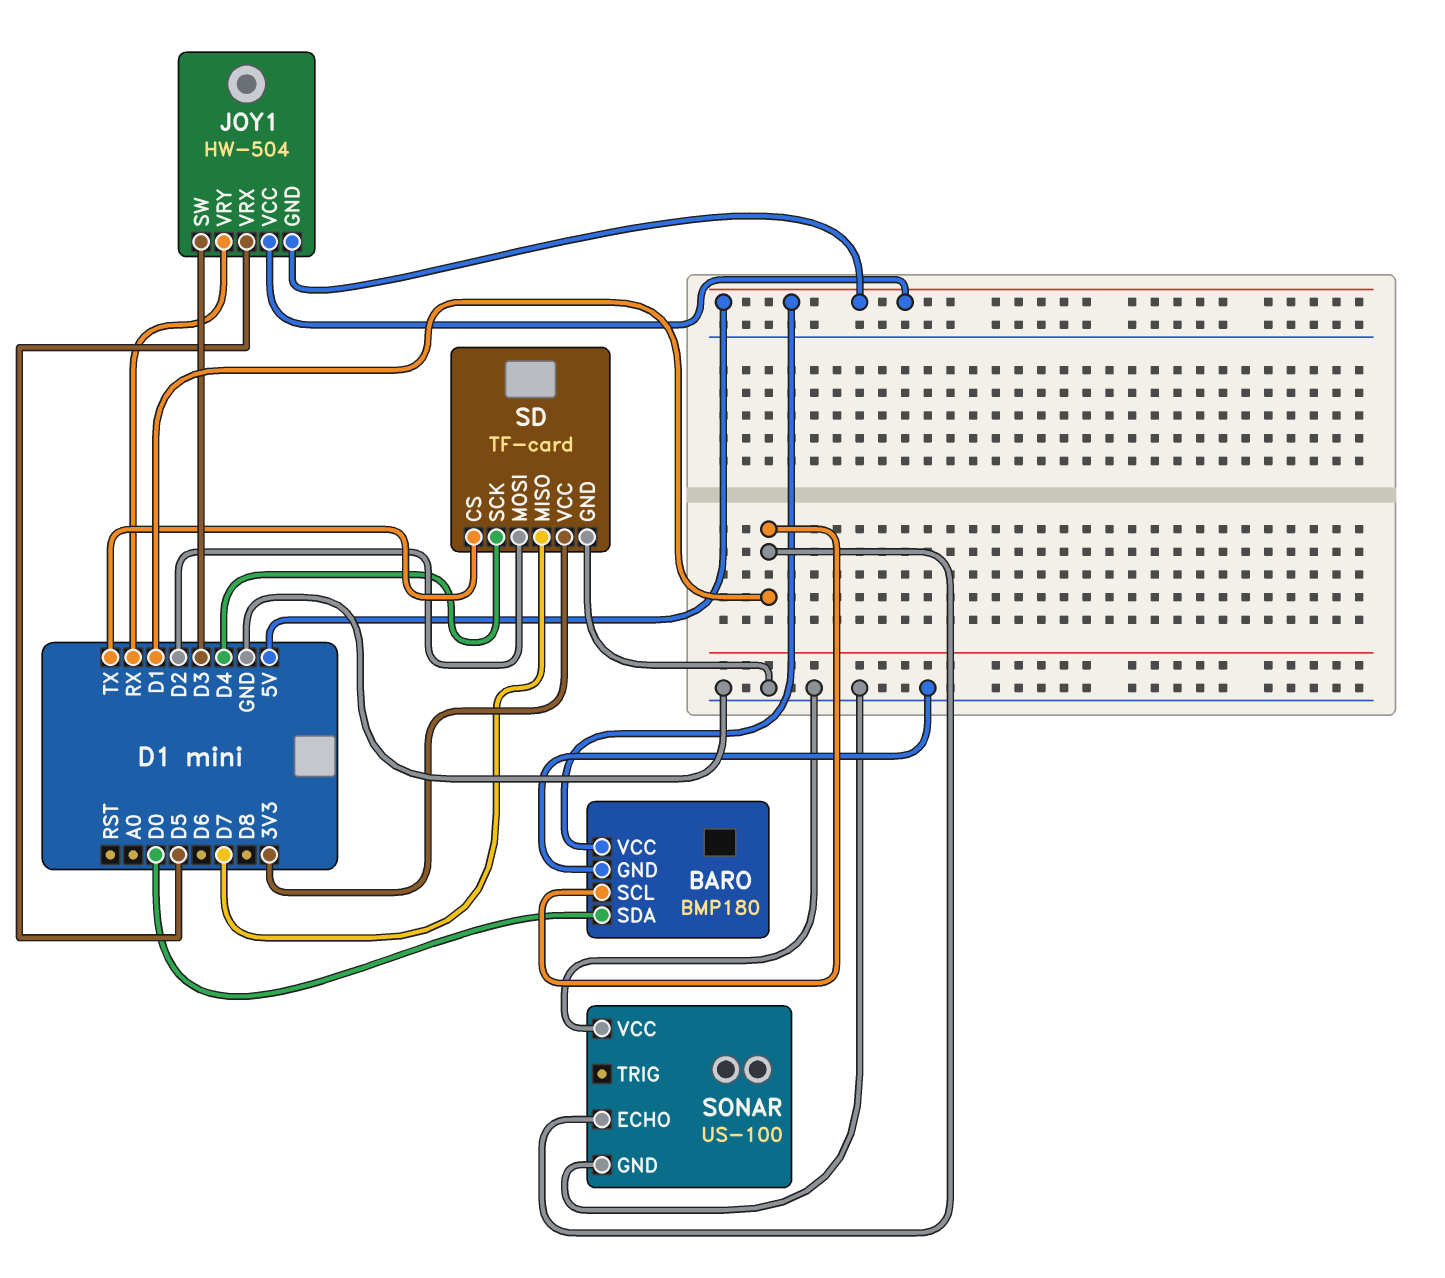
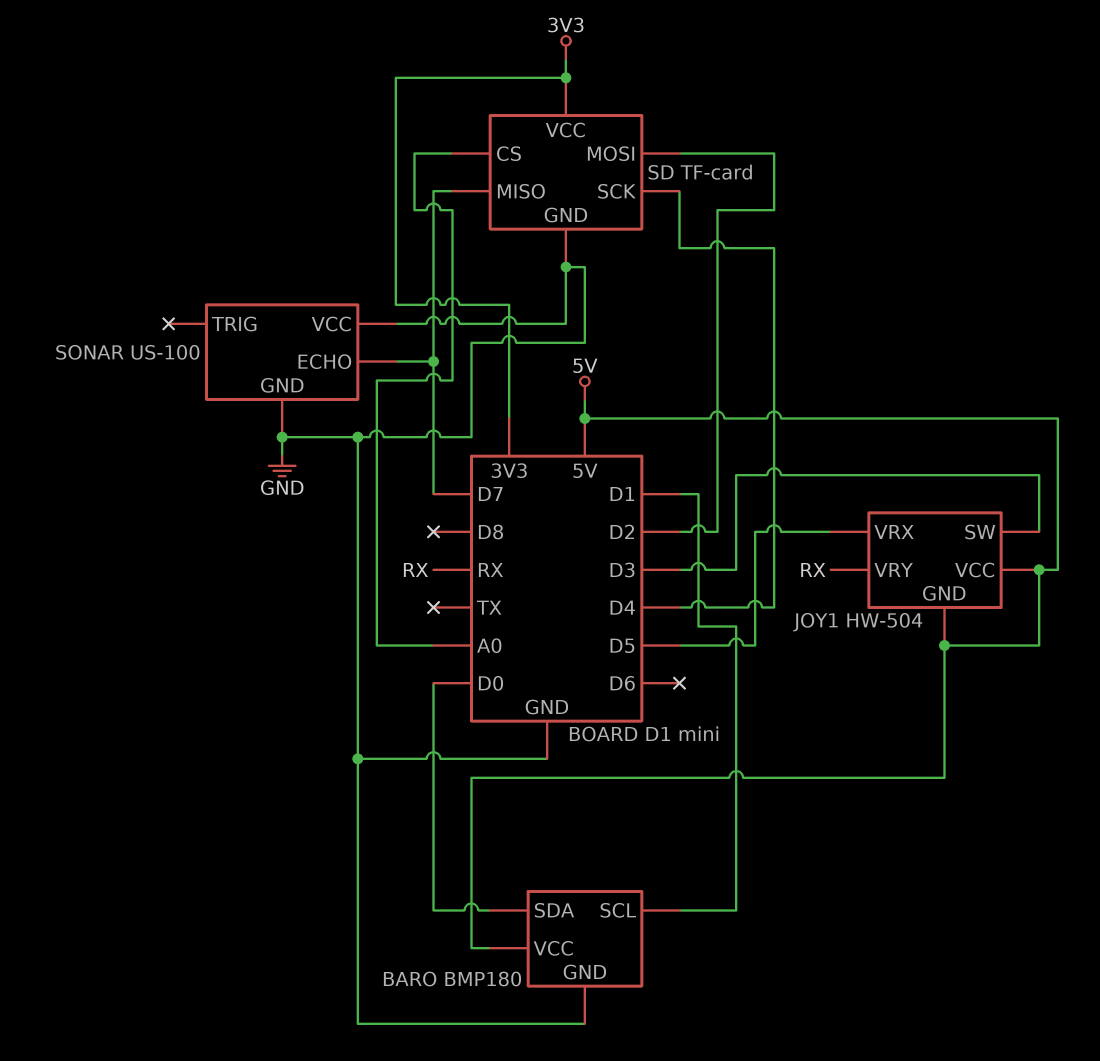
SD pin CS: TX -> A0
SONAR pin ECHO: D1 -> D7

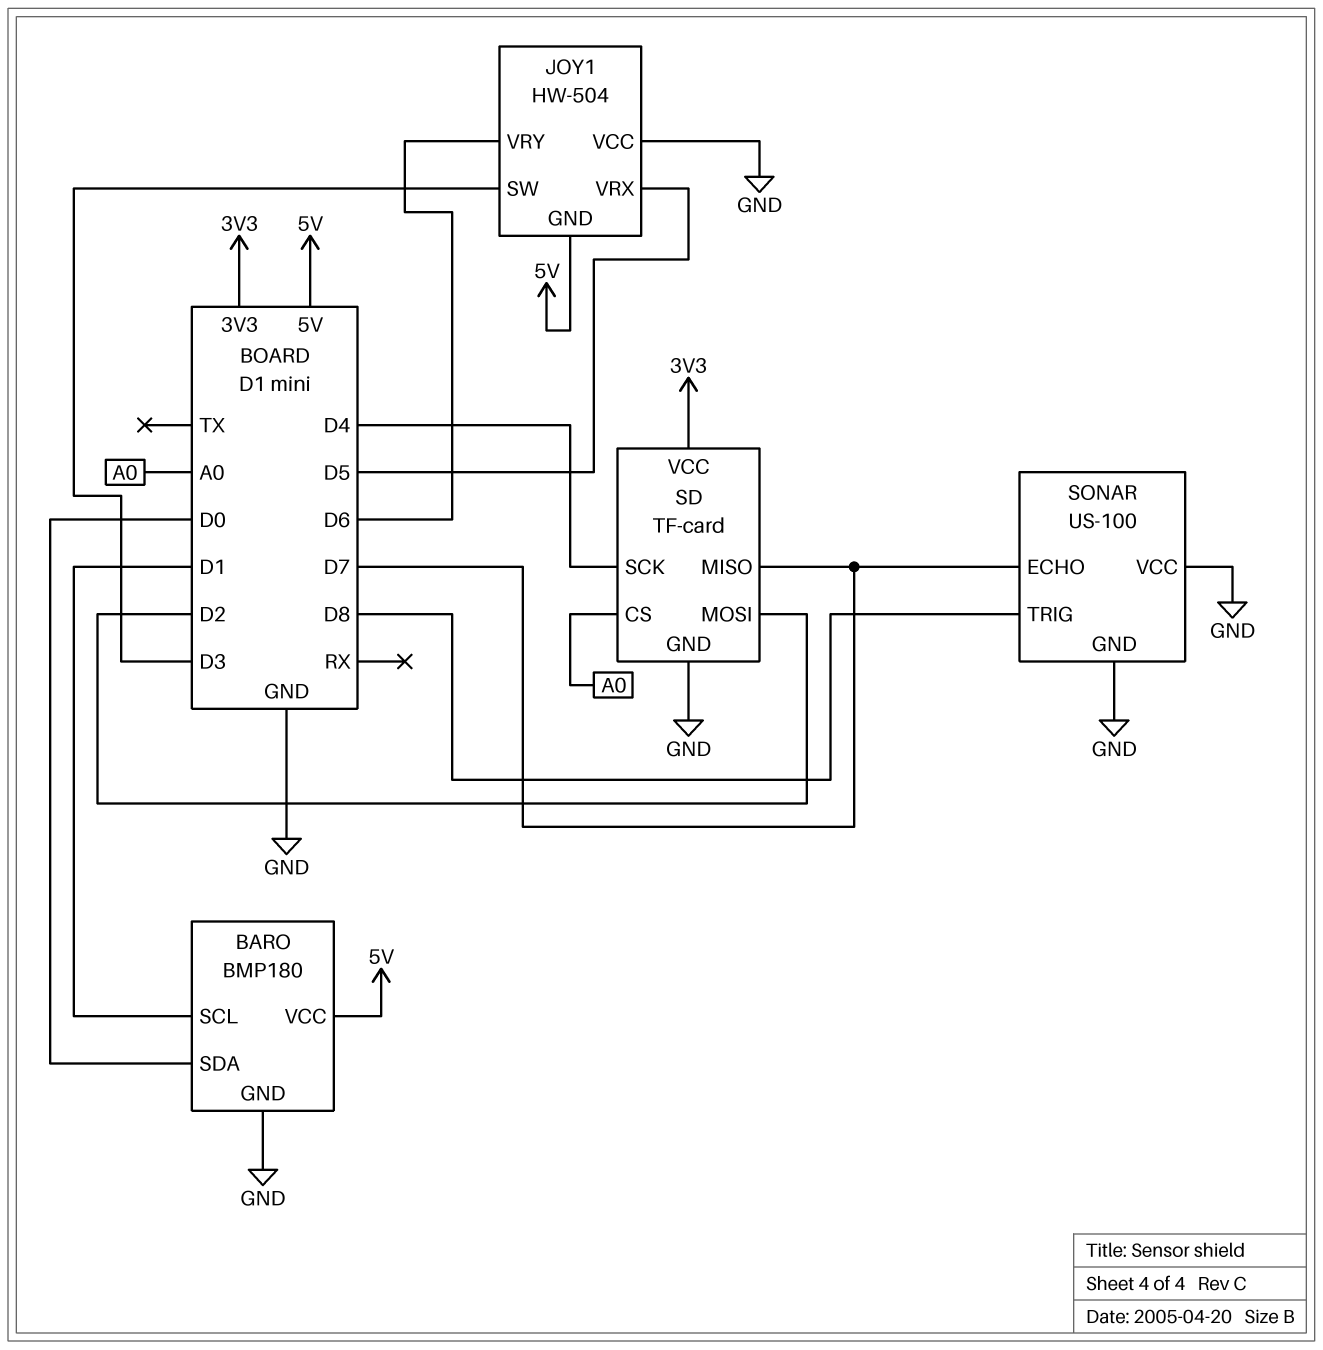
JOY1 pin VCC: 5V -> GND
JOY1 pin VRY: RX -> D6
SONAR pin TRIG: none -> D8

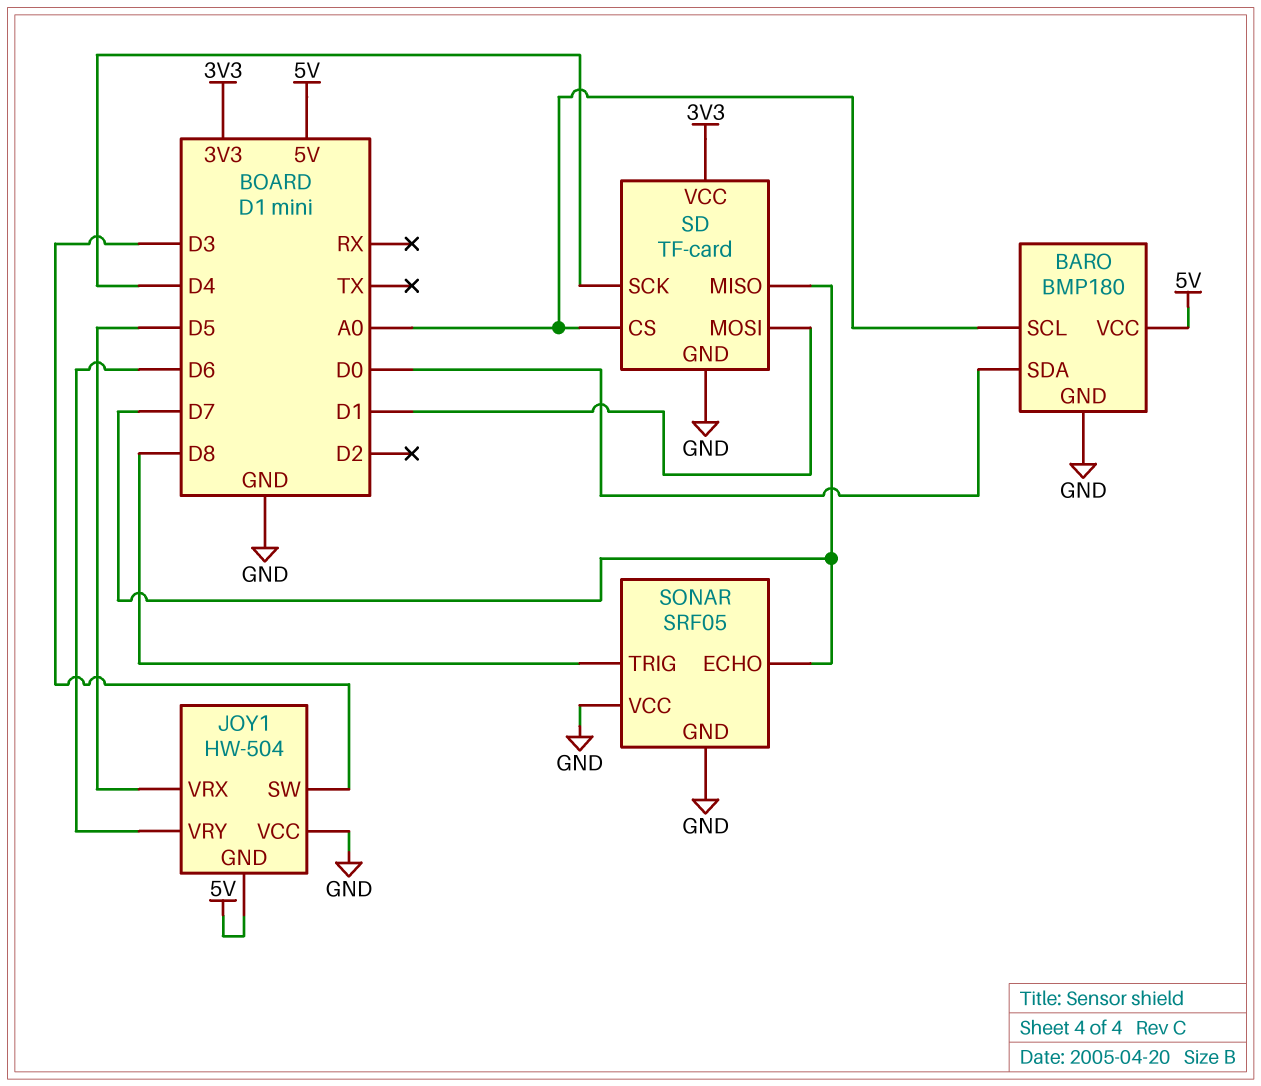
BARO pin SCL: D1 -> A0
SD pin MOSI: D2 -> D1
SONAR: US-100 -> SRF05

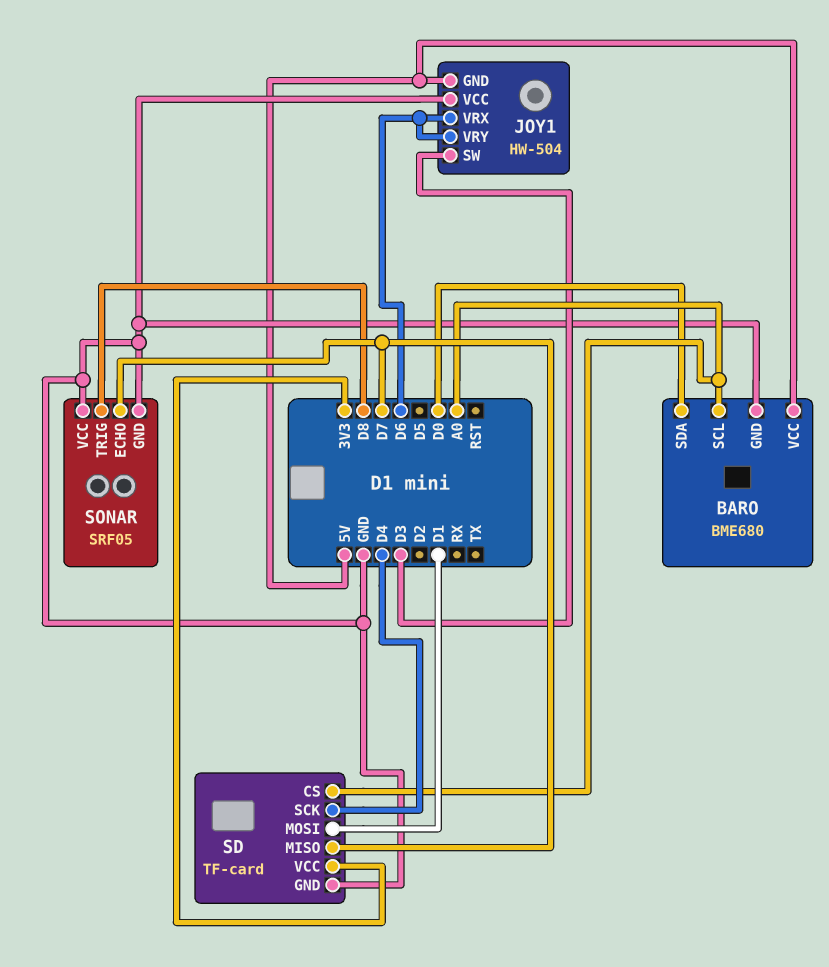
BARO: BMP180 -> BME680
JOY1 pin VRX: D5 -> D6

